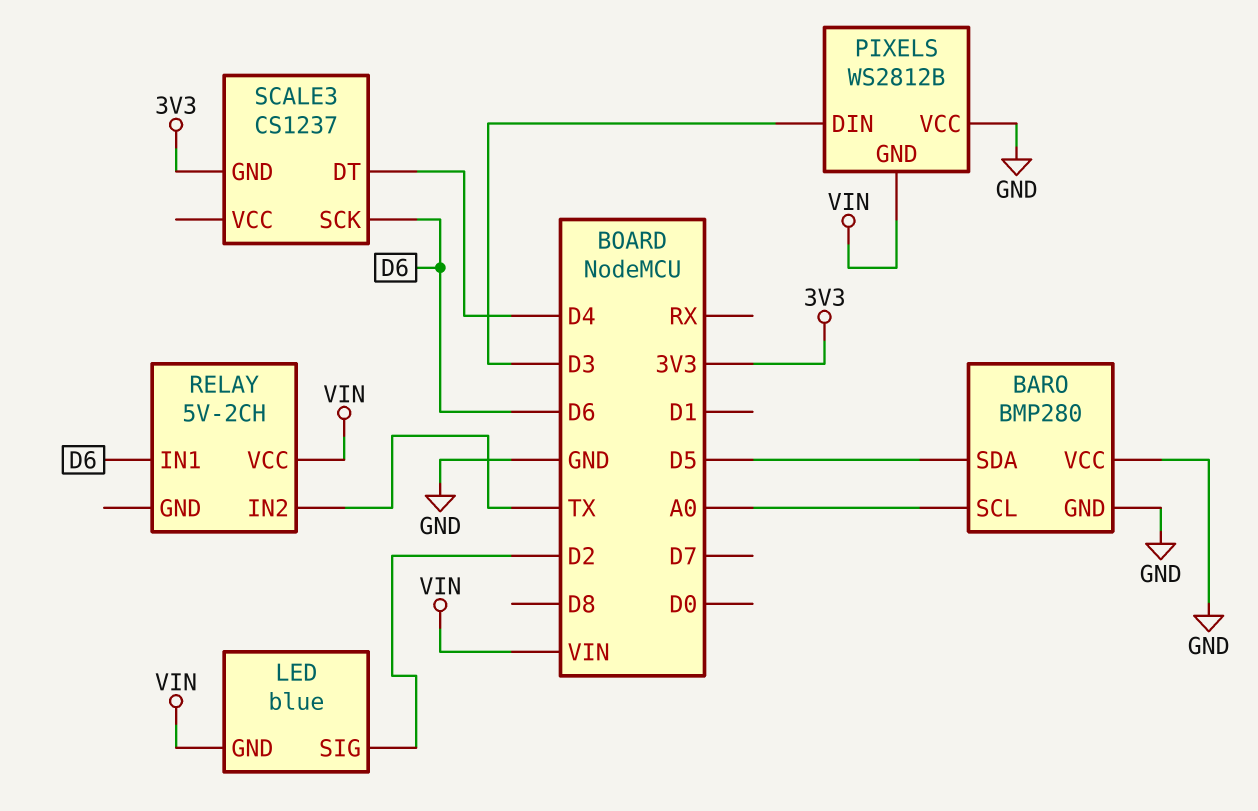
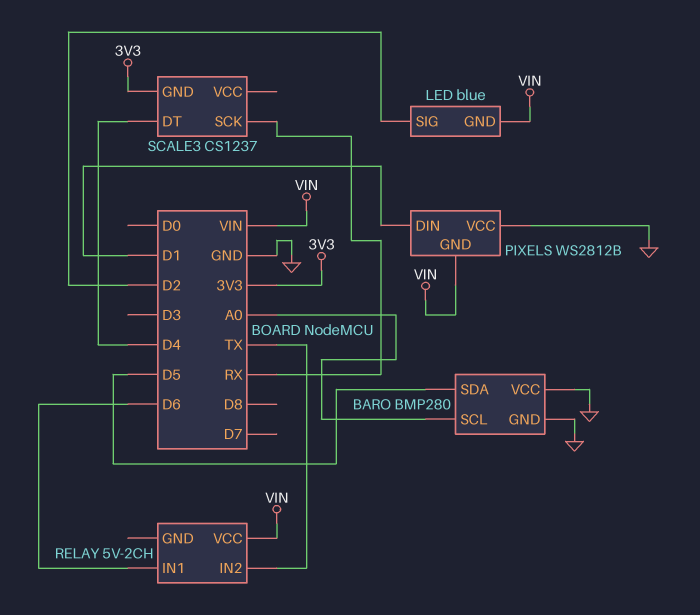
PIXELS pin DIN: D3 -> D1
SCALE3 pin SCK: D6 -> RX

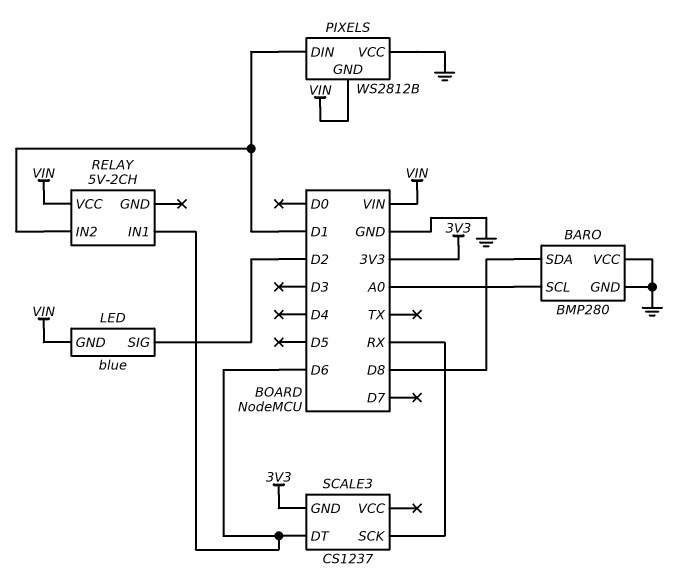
BARO pin SDA: D5 -> D8
RELAY pin IN2: TX -> D1
SCALE3 pin DT: D4 -> D6

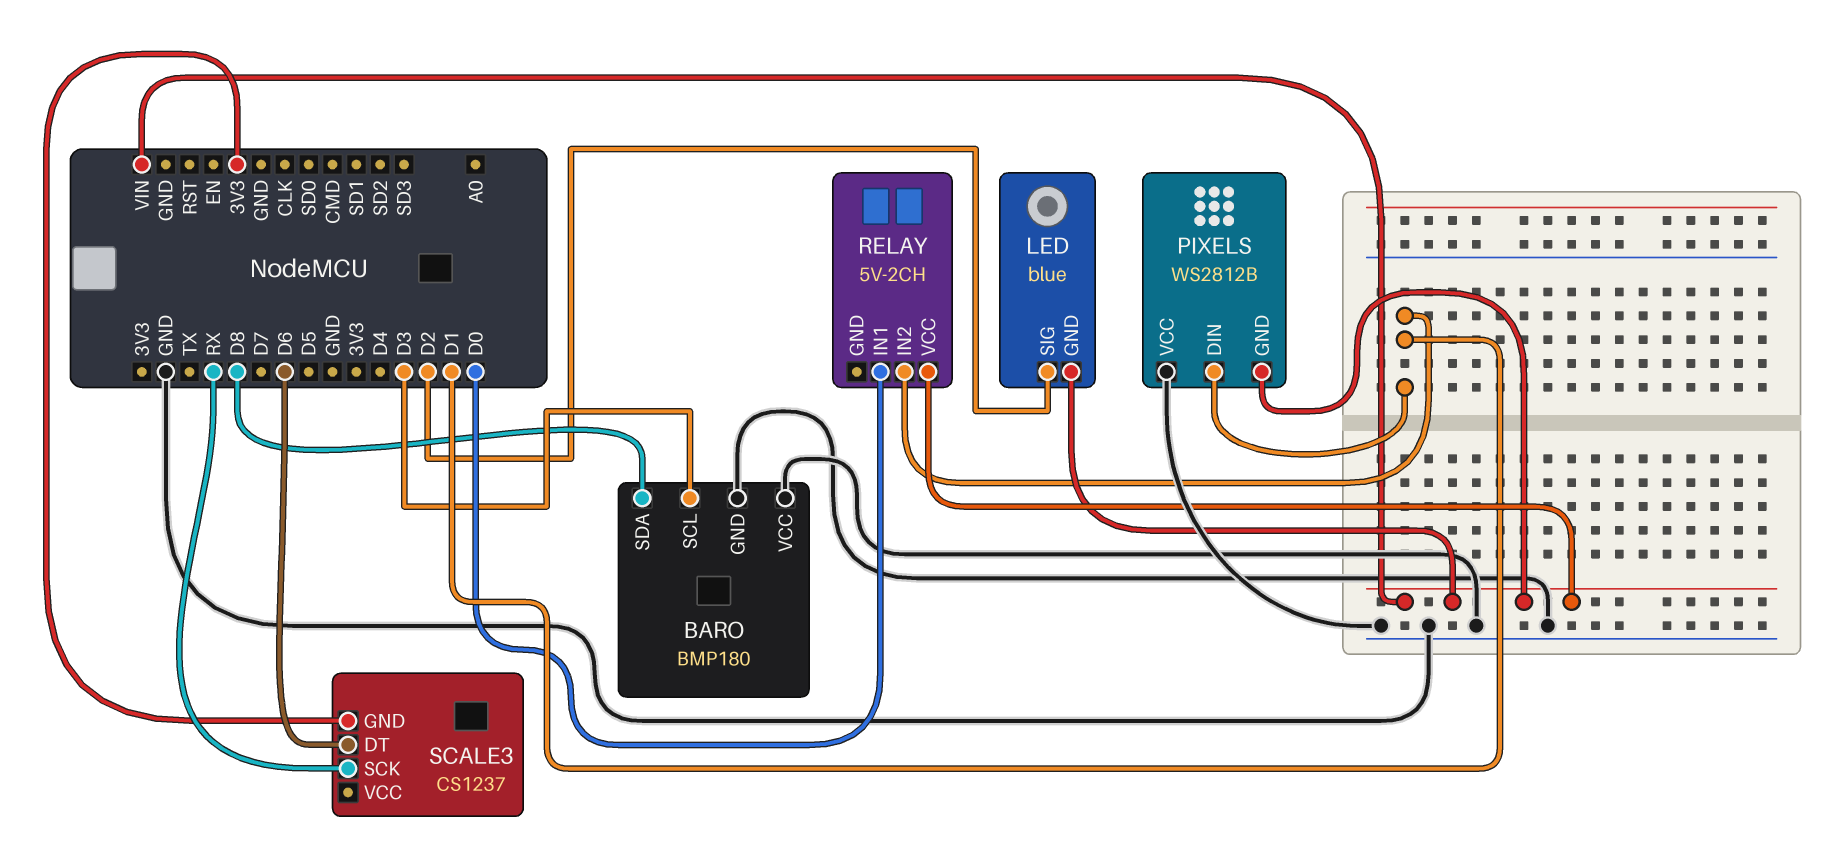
BARO: BMP280 -> BMP180
BARO pin SCL: A0 -> D3
RELAY pin IN1: D6 -> D0

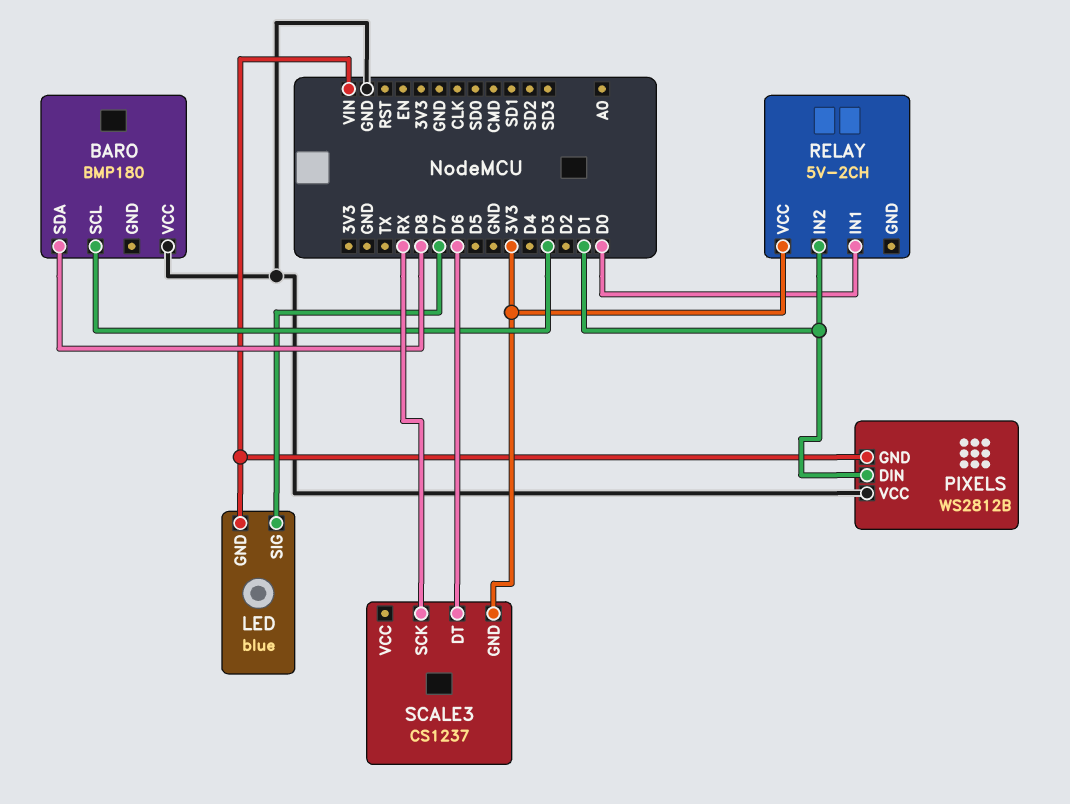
BARO pin GND: GND -> none
LED pin SIG: D2 -> D7
RELAY pin VCC: VIN -> 3V3

